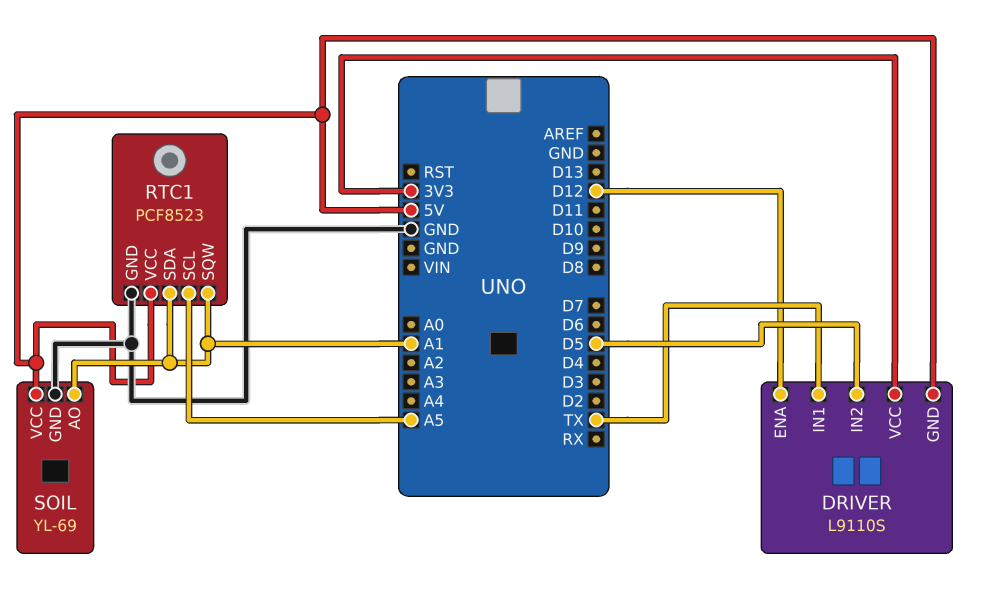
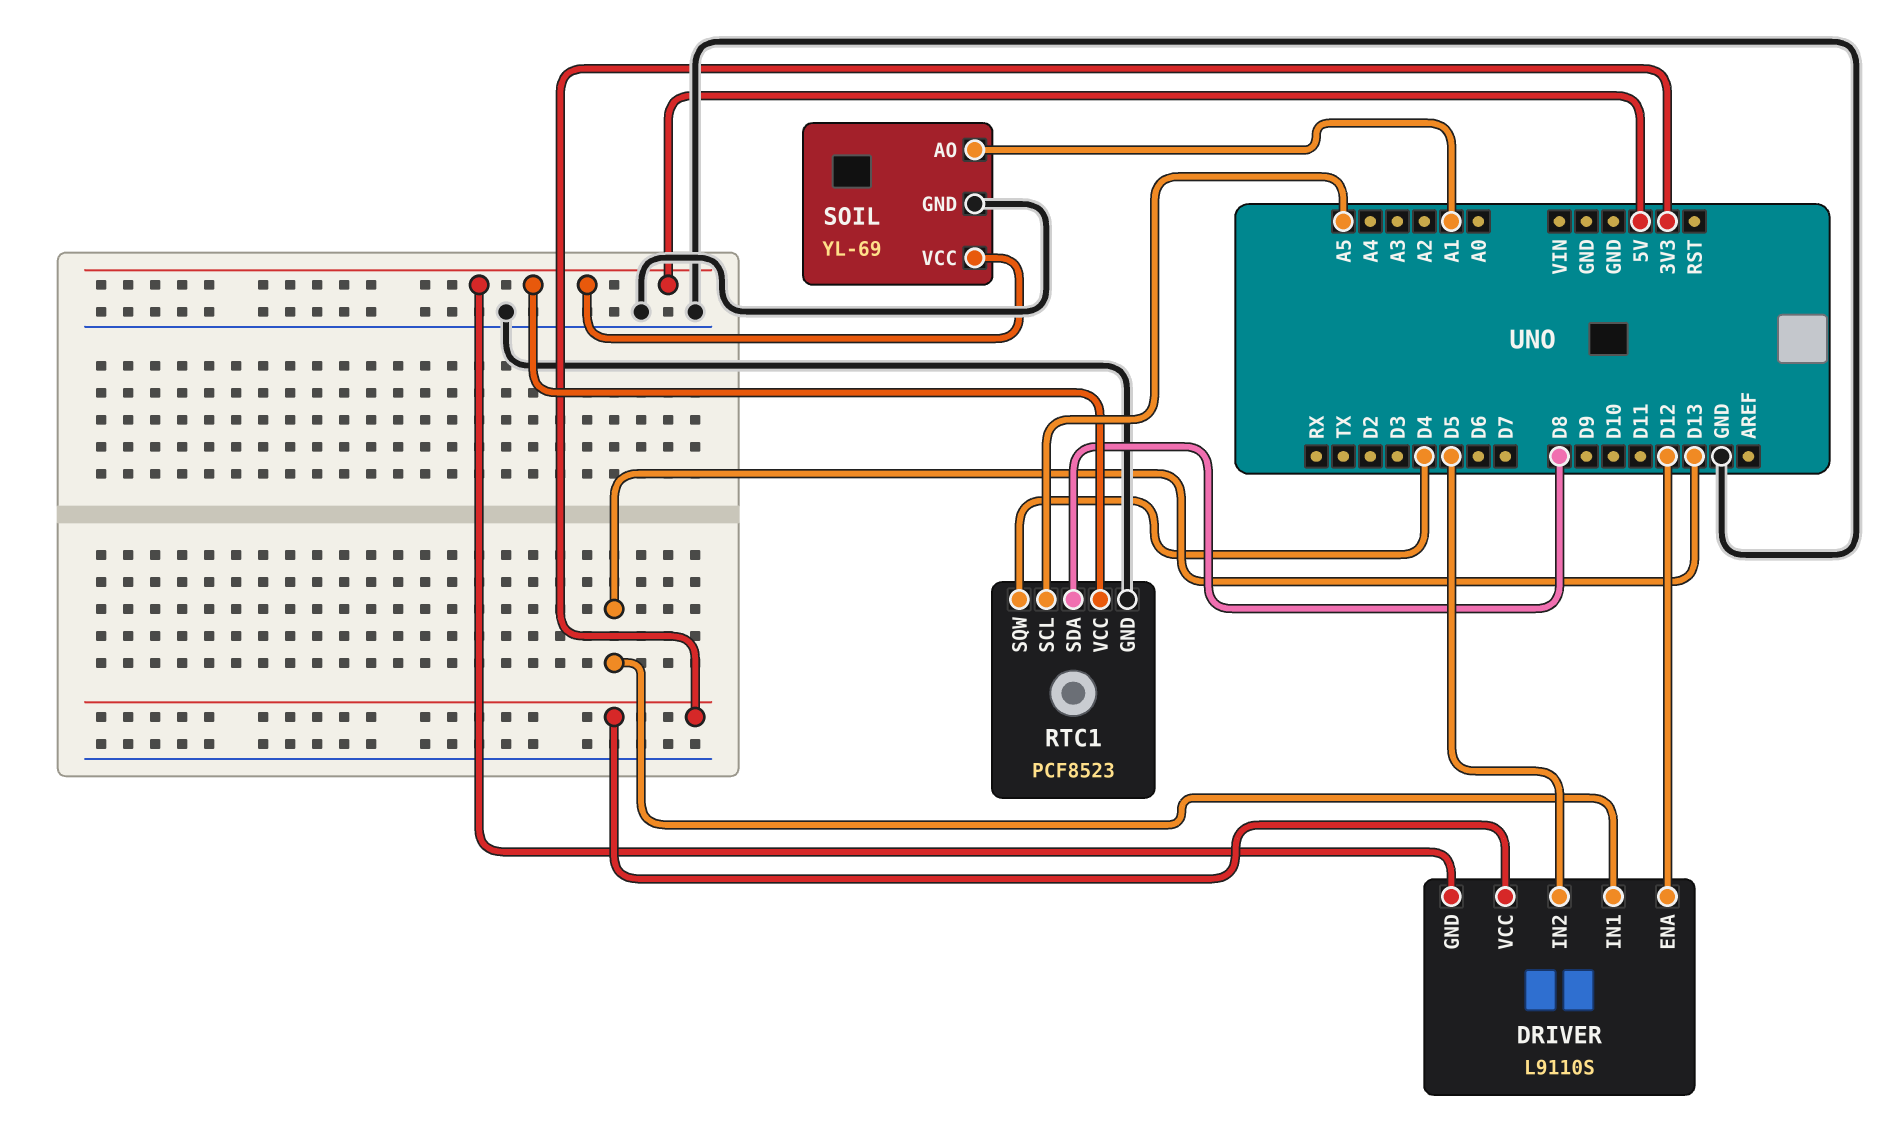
DRIVER pin IN1: TX -> D13
RTC1 pin SDA: A1 -> D8
RTC1 pin SQW: A1 -> D4

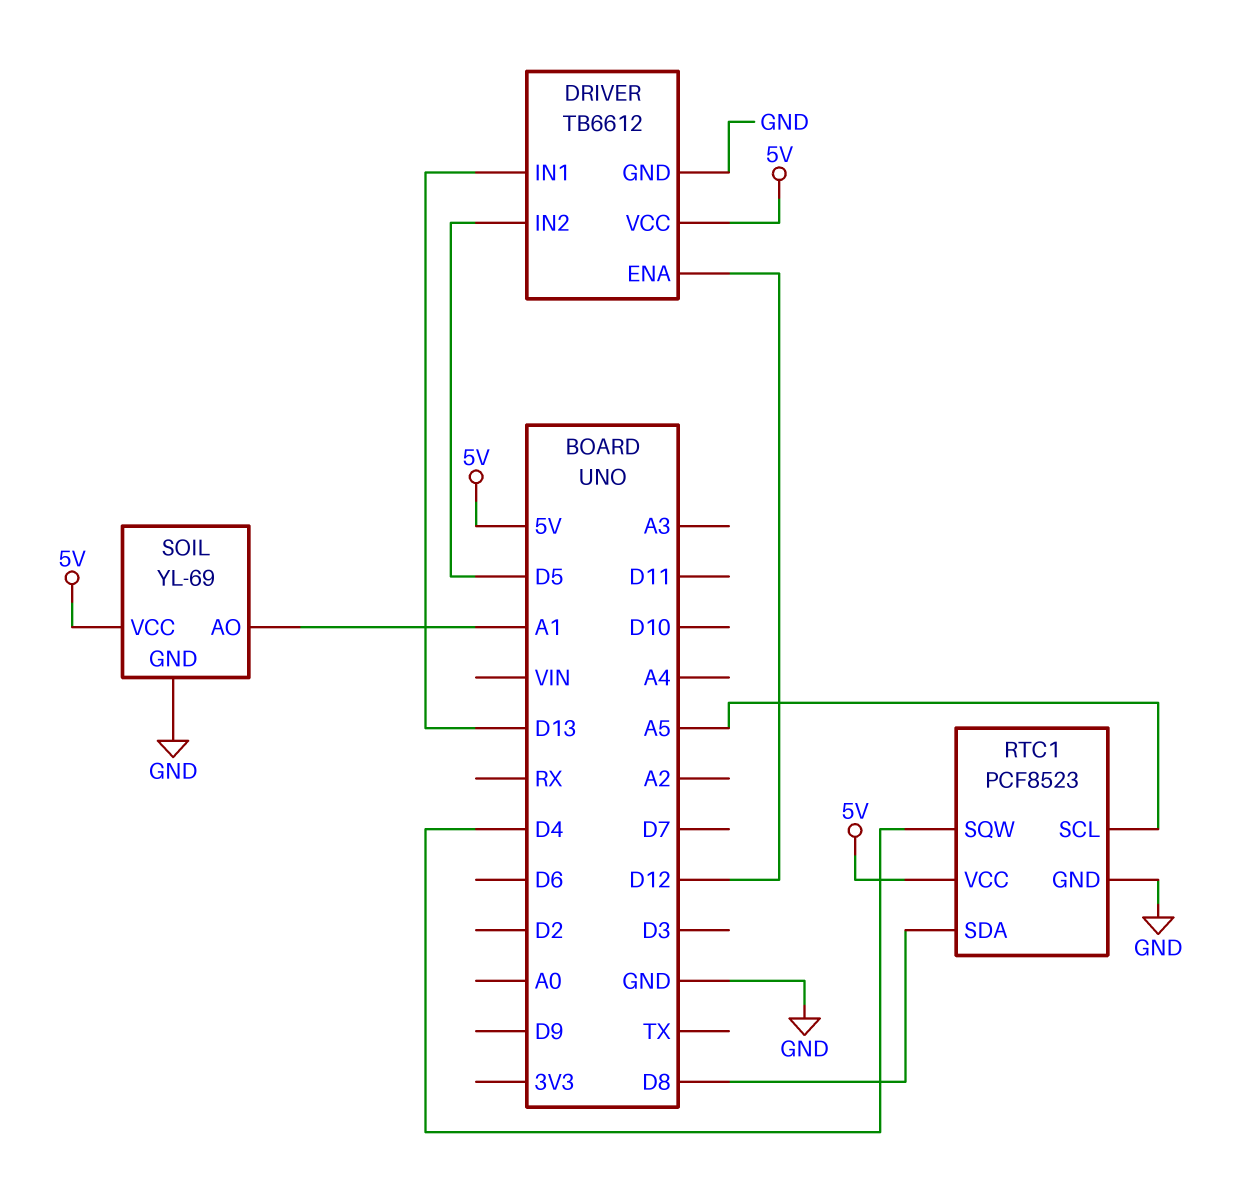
DRIVER: L9110S -> TB6612
DRIVER pin GND: 5V -> GND
DRIVER pin VCC: 3V3 -> 5V

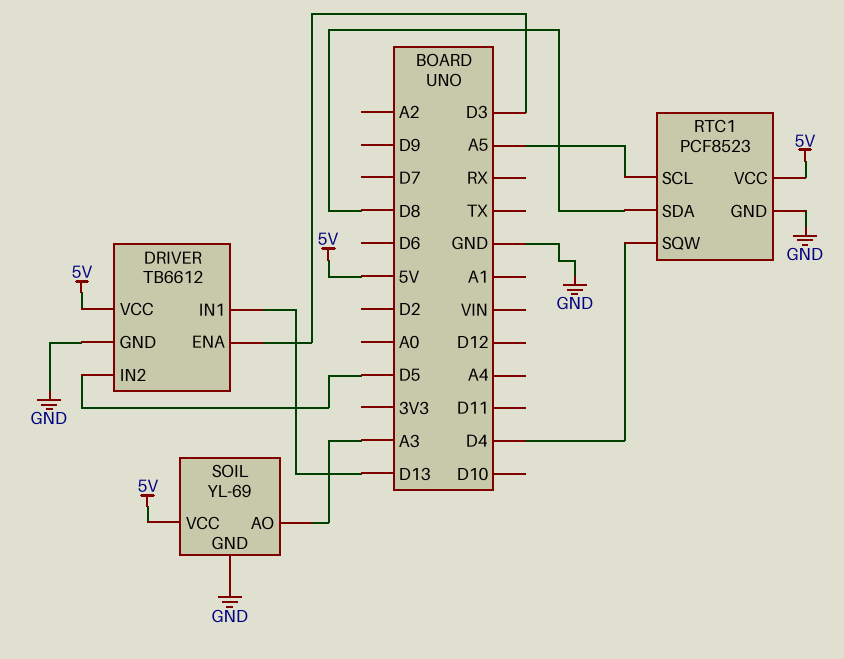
DRIVER pin ENA: D12 -> D3
SOIL pin AO: A1 -> A3

